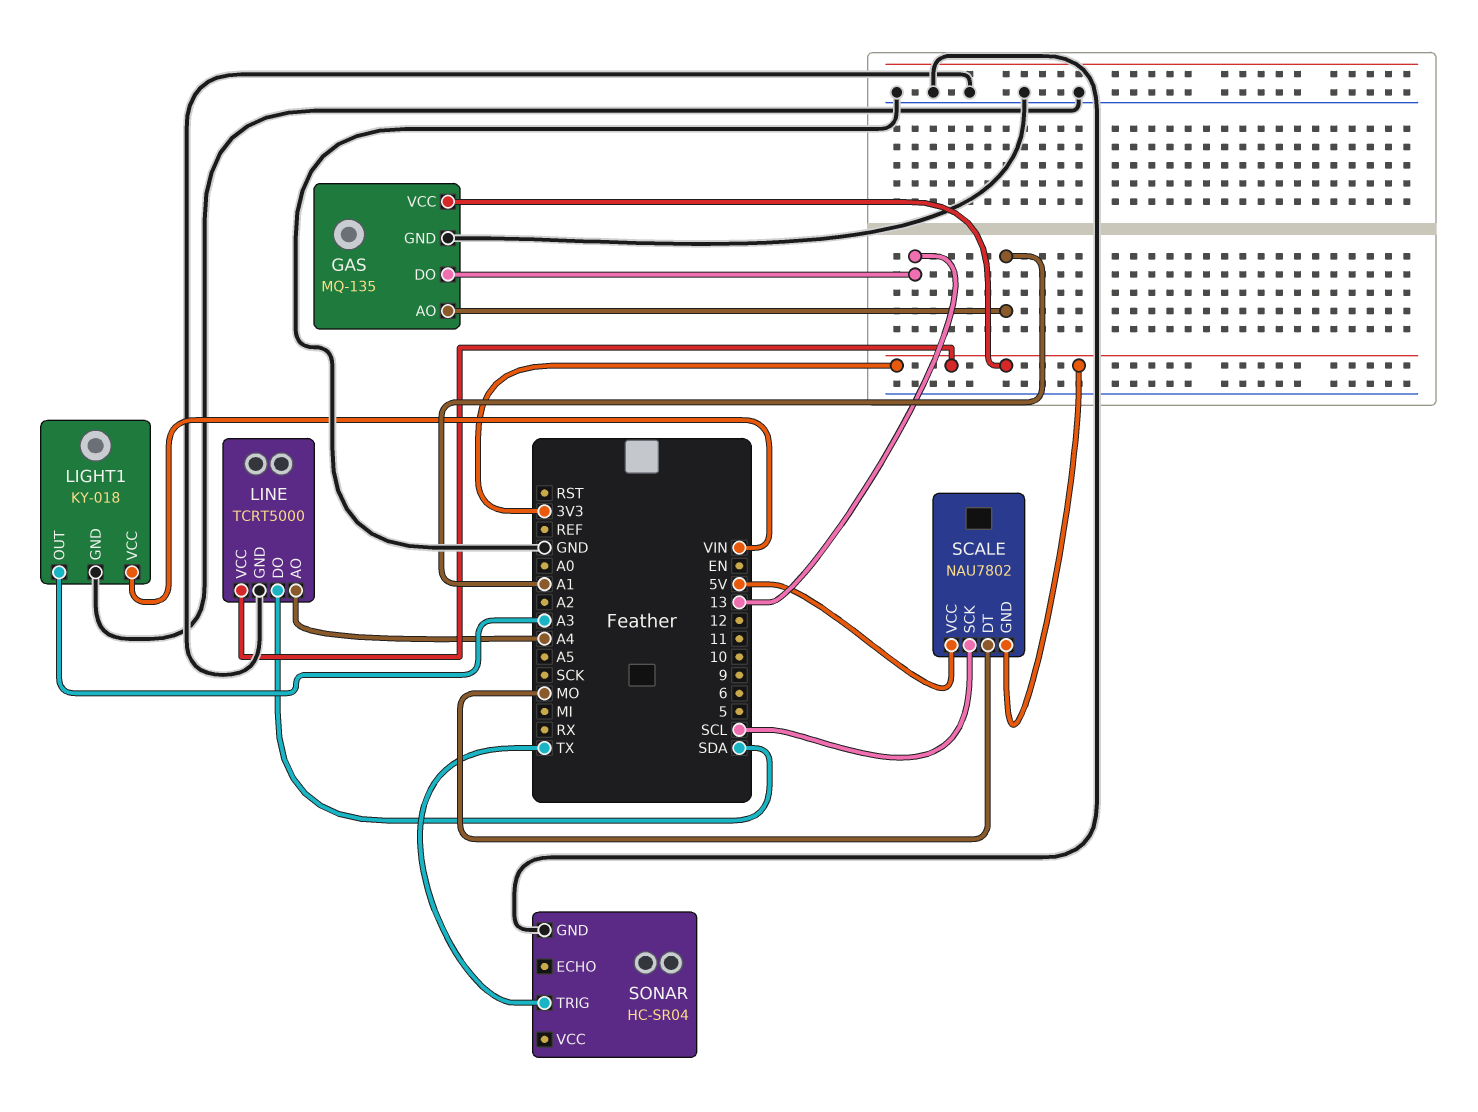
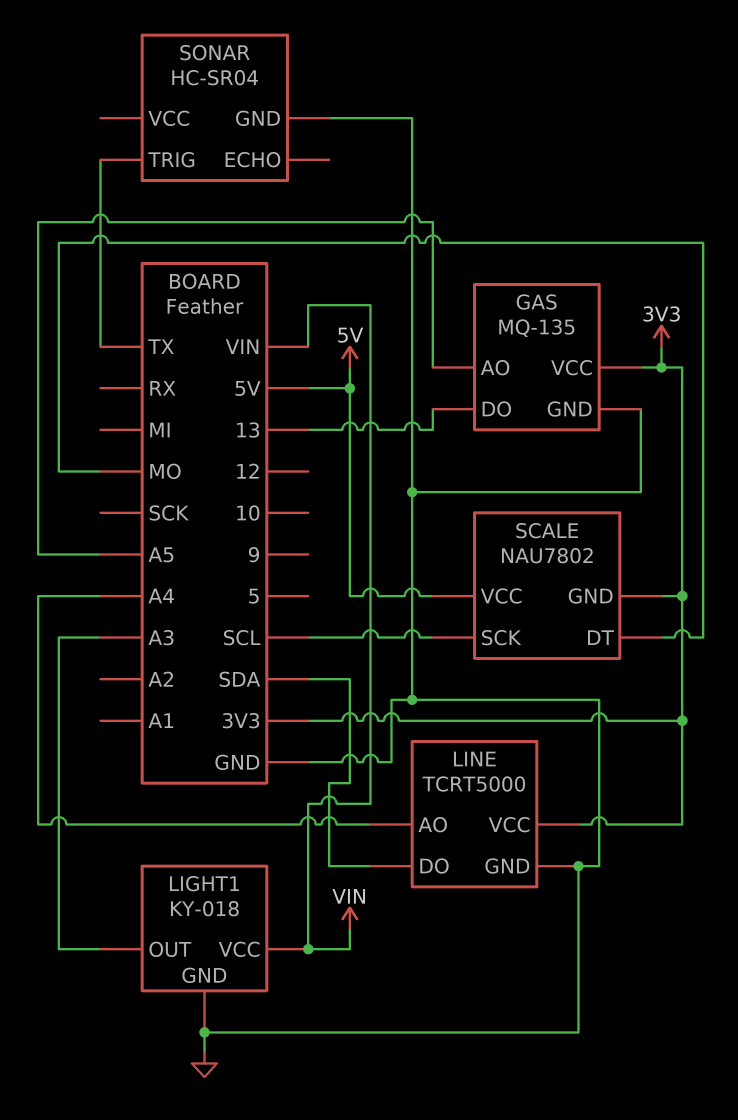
GAS pin AO: A1 -> A5

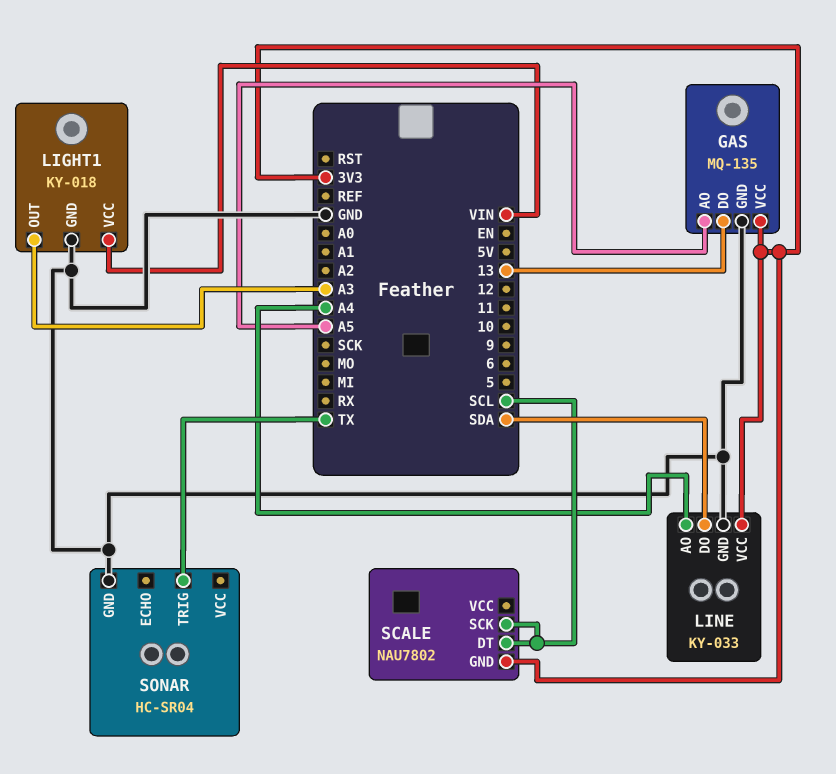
LINE: TCRT5000 -> KY-033
SCALE pin DT: MO -> SCL
SCALE pin VCC: 5V -> none

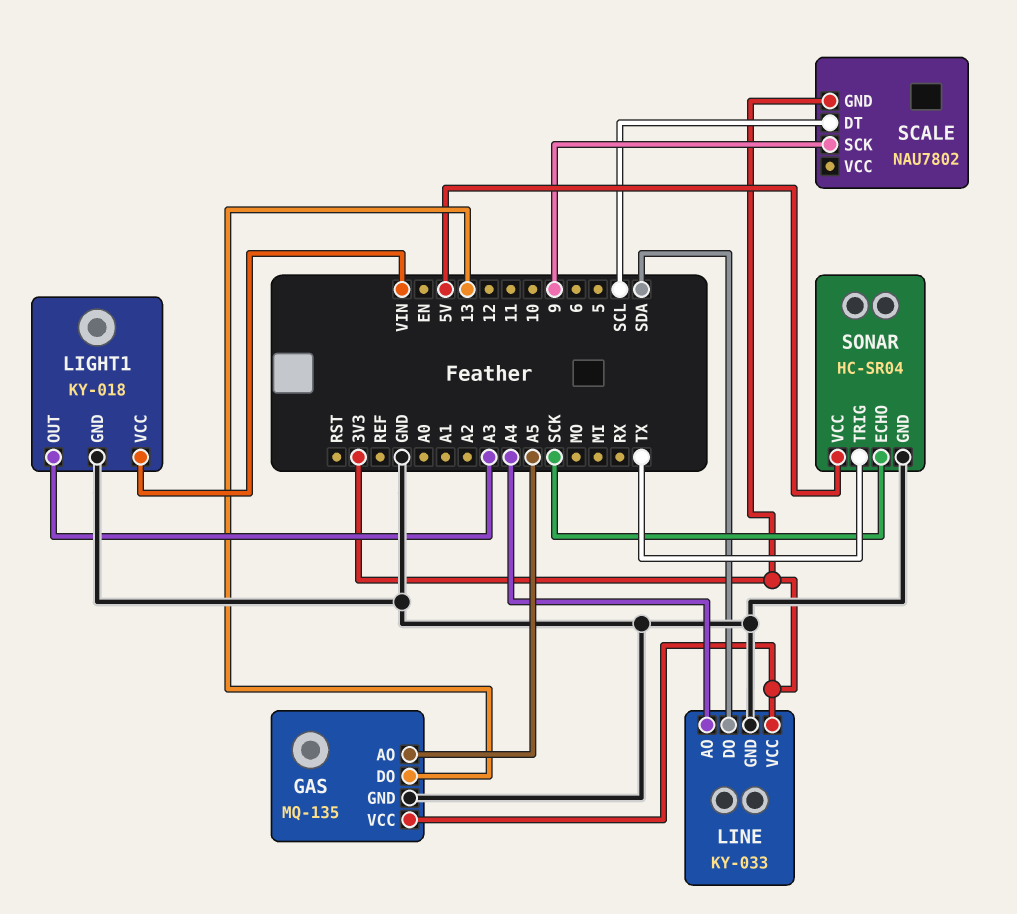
SCALE pin SCK: SCL -> 9
SONAR pin ECHO: none -> SCK
SONAR pin VCC: none -> 5V

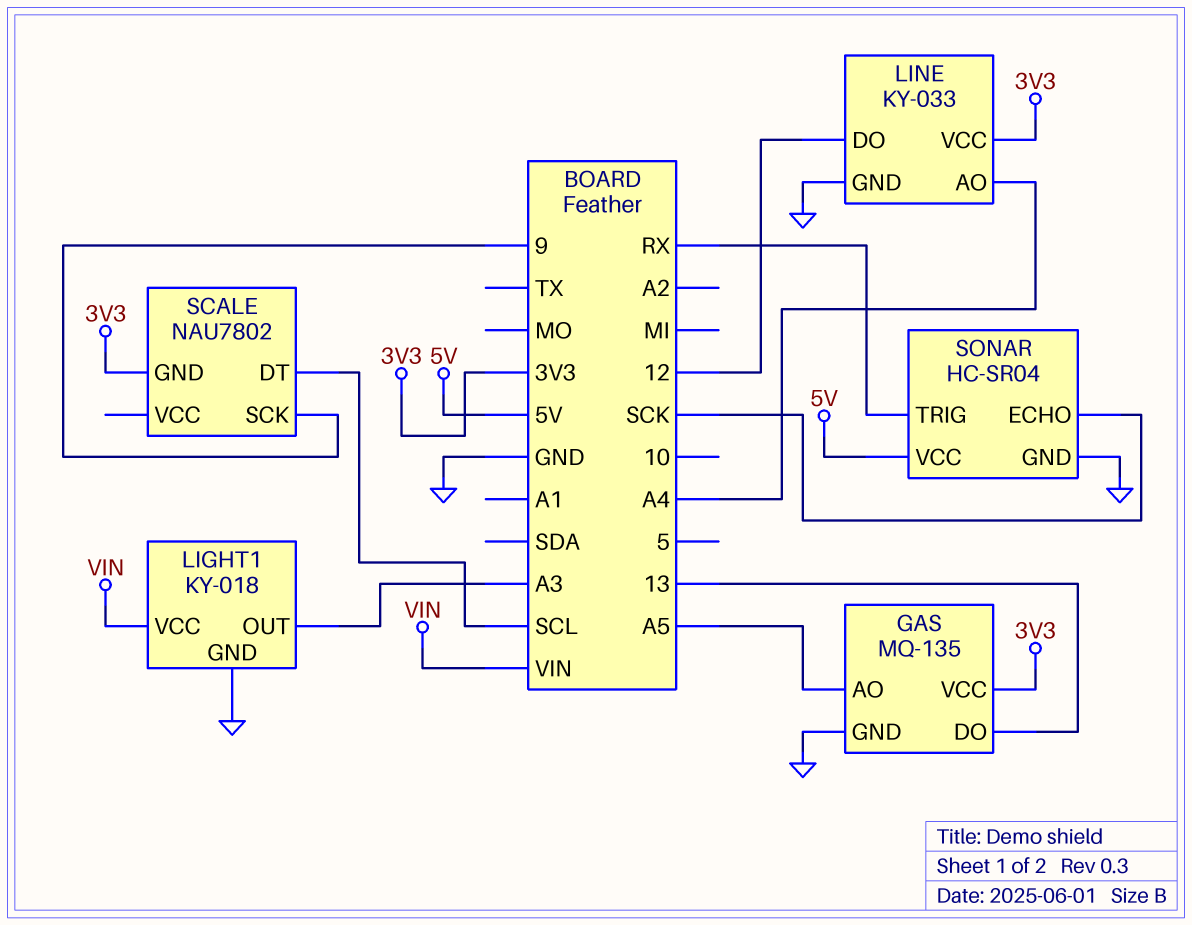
LINE pin DO: SDA -> 12
SONAR pin TRIG: TX -> RX

